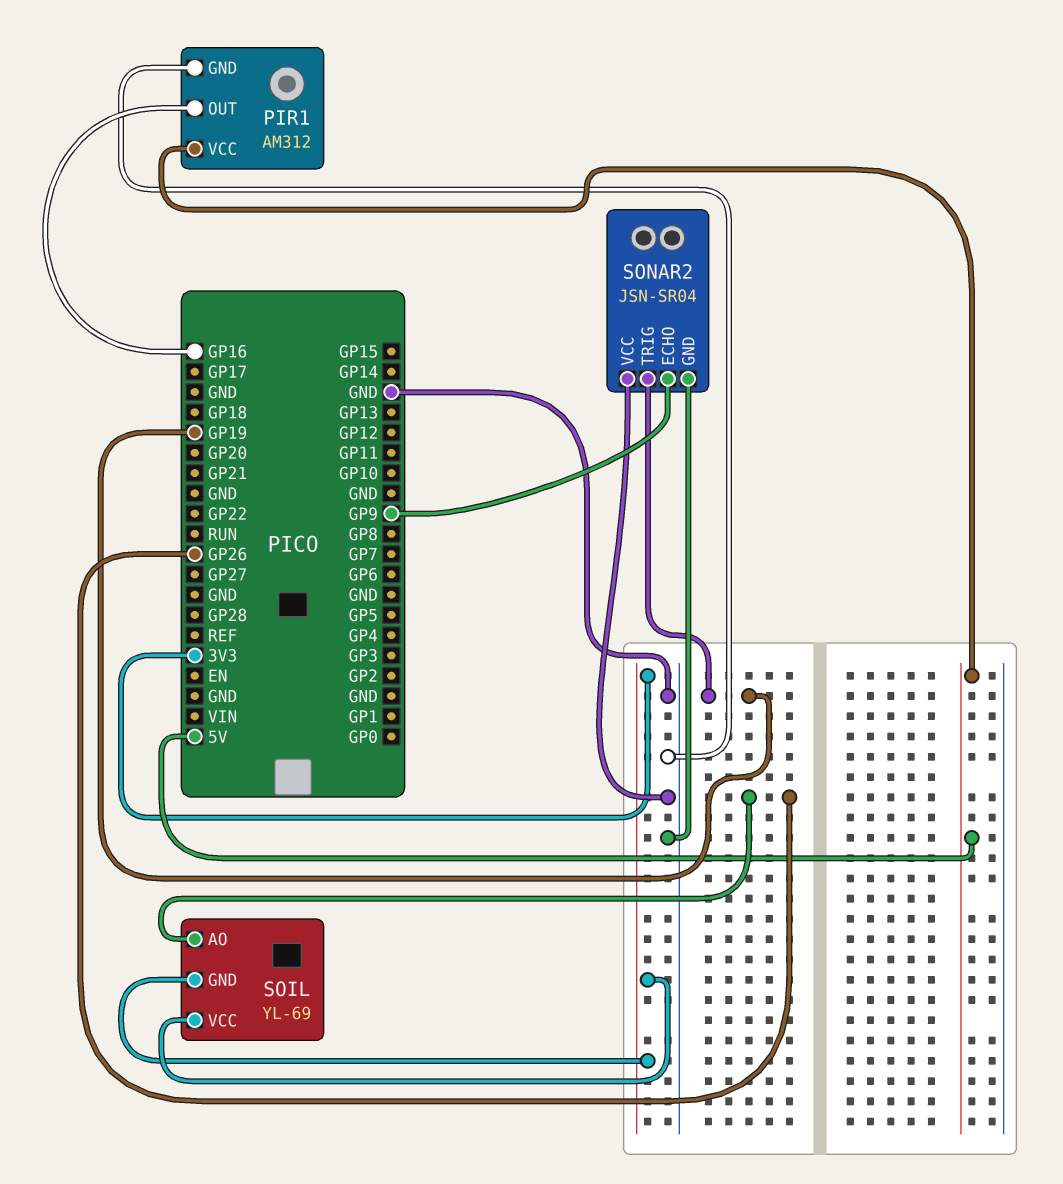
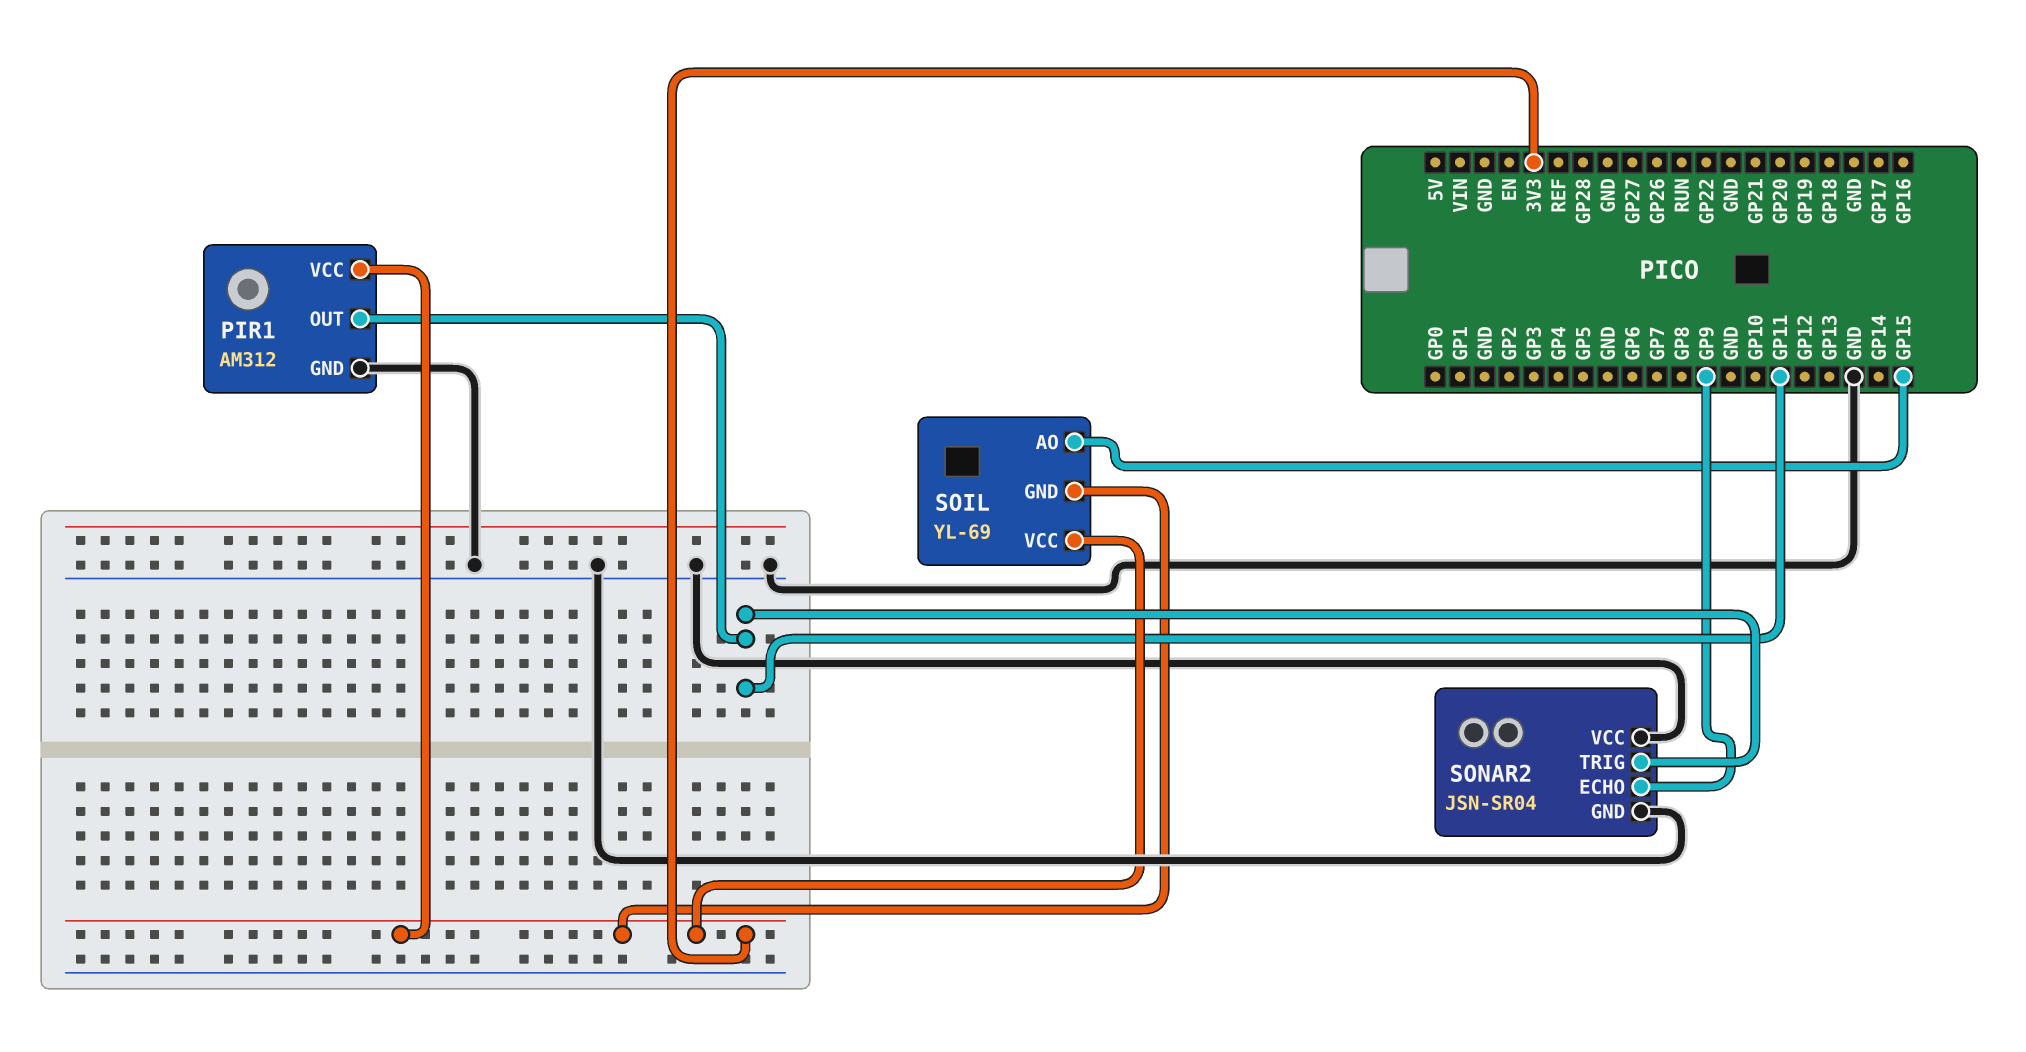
PIR1 pin OUT: GP16 -> GP11
PIR1 pin VCC: 5V -> 3V3
SOIL pin AO: GP26 -> GP15
SONAR2 pin TRIG: GP19 -> GP11

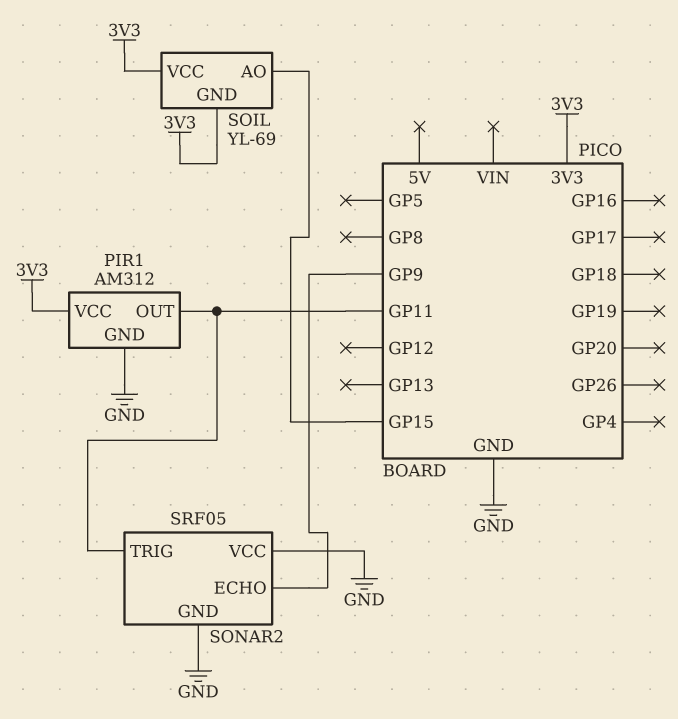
SONAR2: JSN-SR04 -> SRF05

